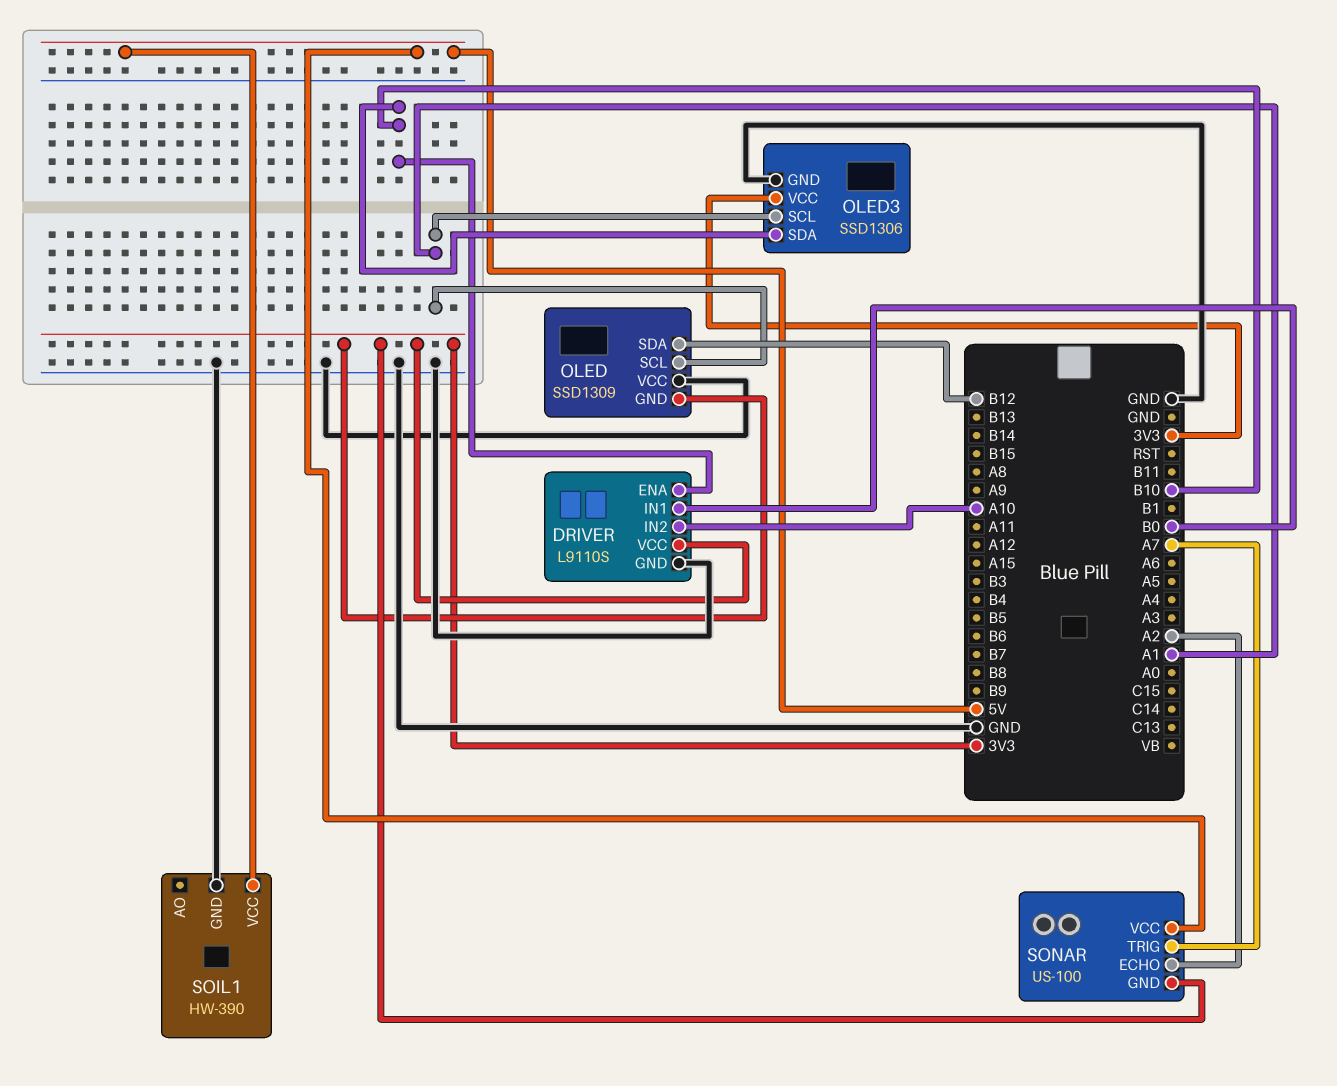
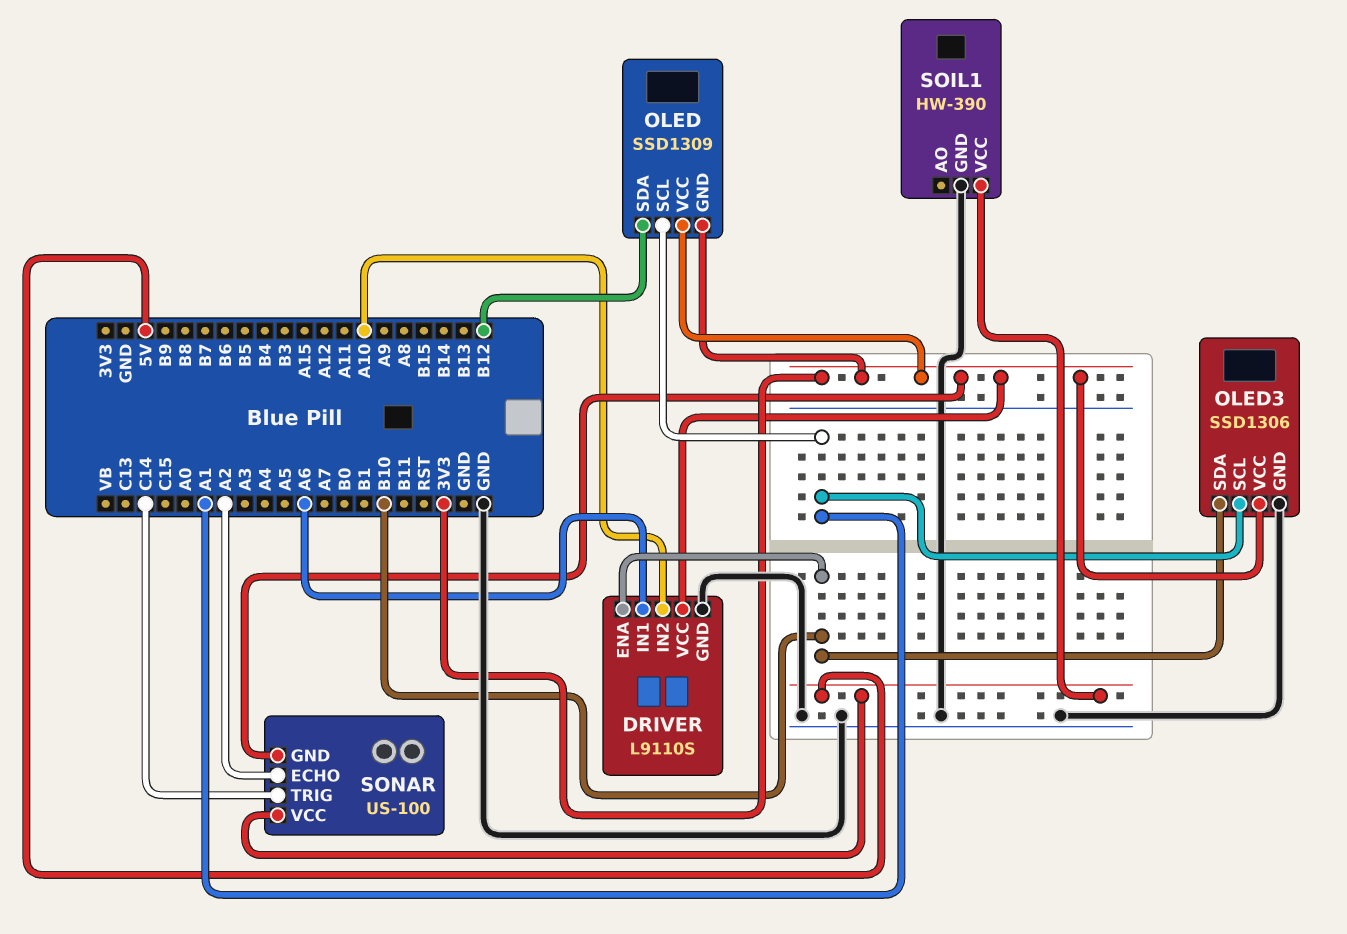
DRIVER pin IN1: B0 -> A6
OLED pin VCC: GND -> 3V3
SONAR pin TRIG: A7 -> C14

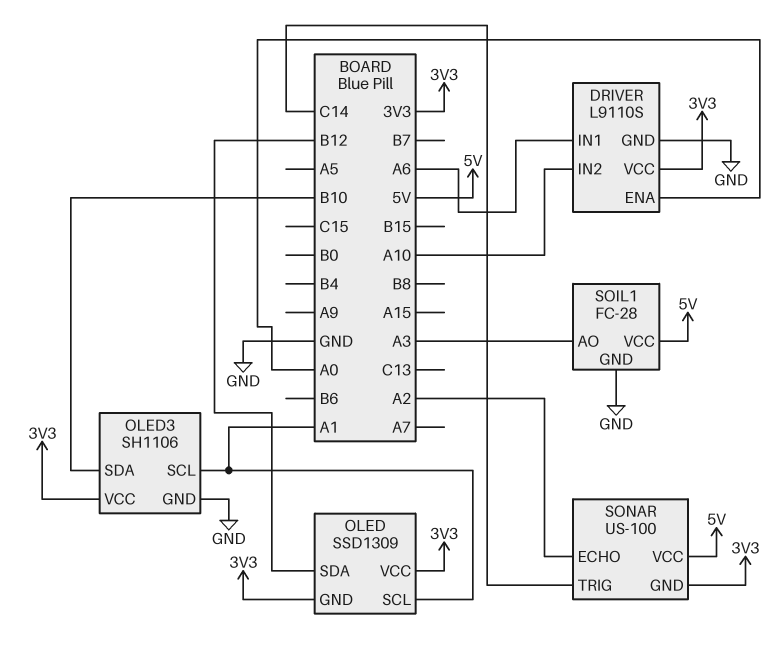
DRIVER pin ENA: B10 -> A0
OLED3: SSD1306 -> SH1106
SOIL1: HW-390 -> FC-28
SOIL1 pin AO: none -> A3

